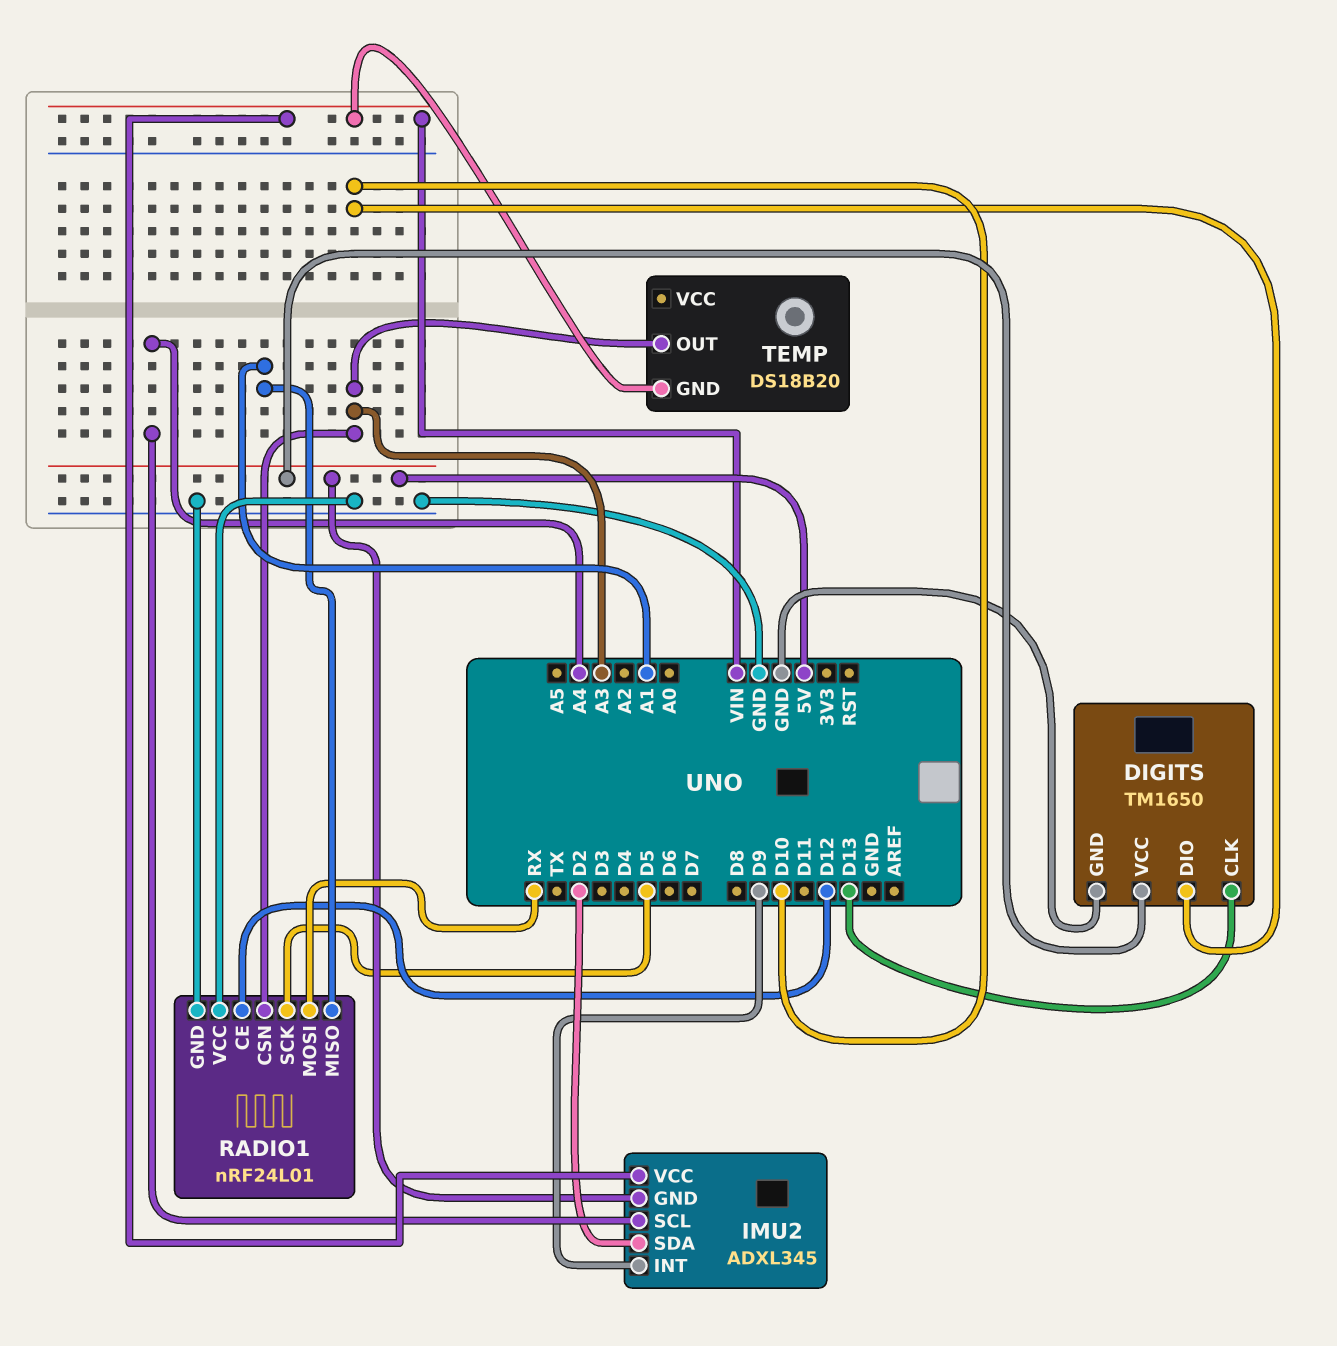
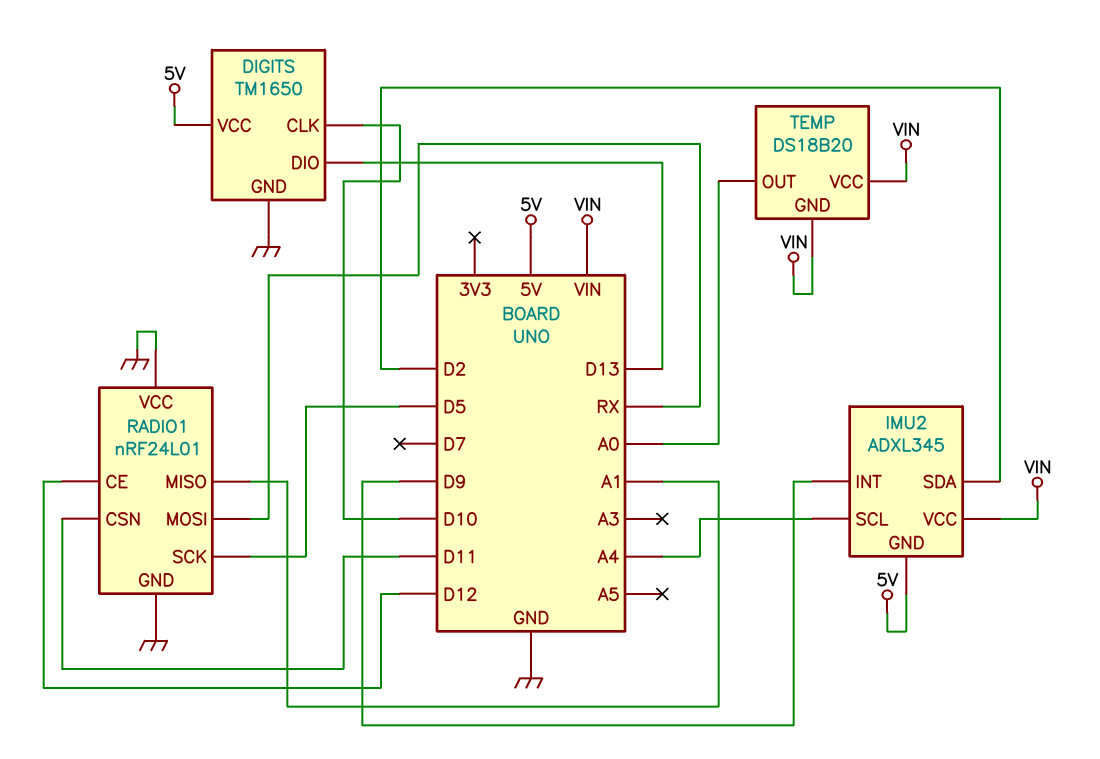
DIGITS pin CLK: D13 -> D10
DIGITS pin DIO: D10 -> D13
RADIO1 pin CSN: A3 -> D11
TEMP pin OUT: A3 -> A0
TEMP pin VCC: none -> VIN

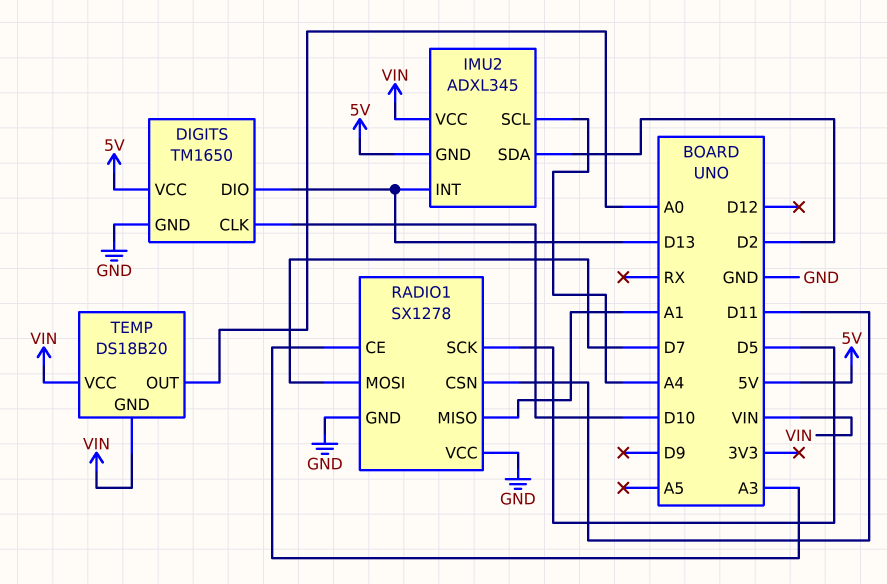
IMU2 pin INT: D9 -> D13
RADIO1: nRF24L01 -> SX1278
RADIO1 pin CE: D12 -> A3
RADIO1 pin MOSI: RX -> D7

